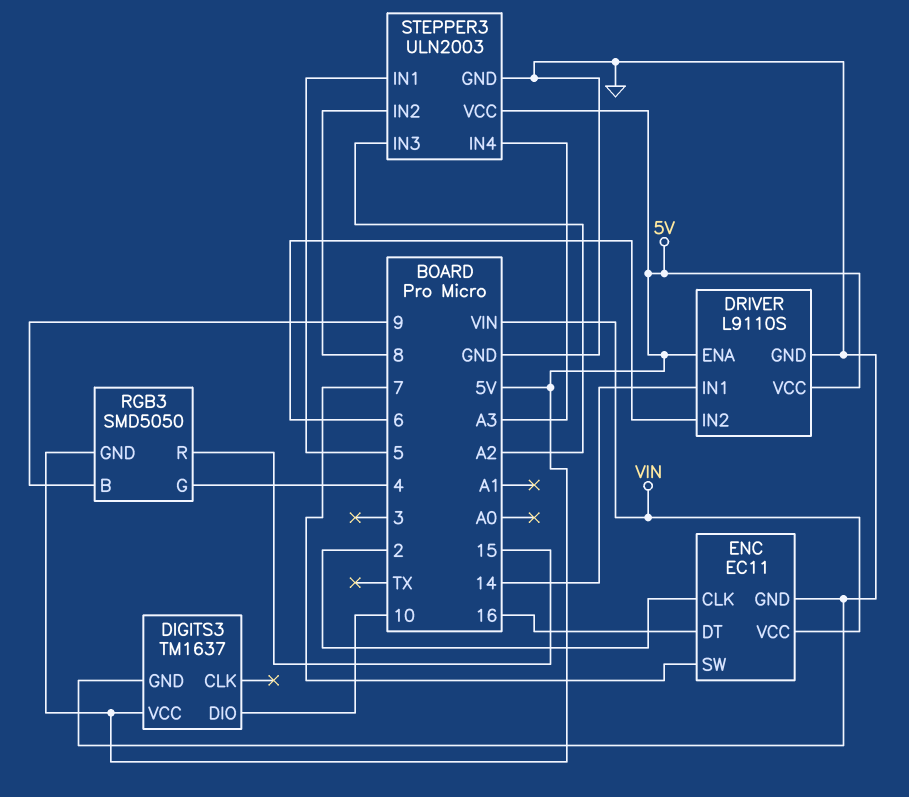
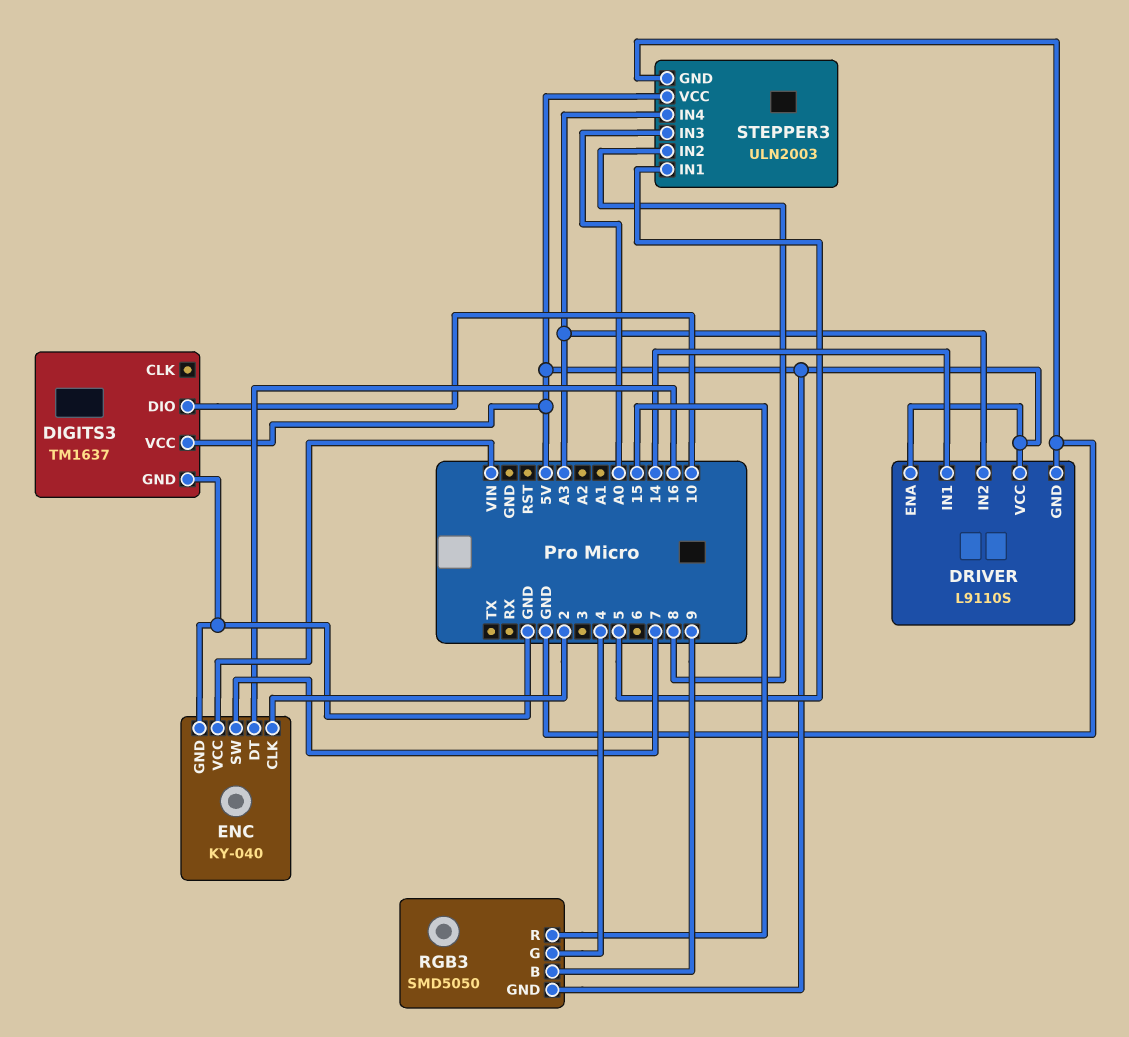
DRIVER pin IN2: 6 -> A3
ENC: EC11 -> KY-040
STEPPER3 pin IN3: A2 -> A0

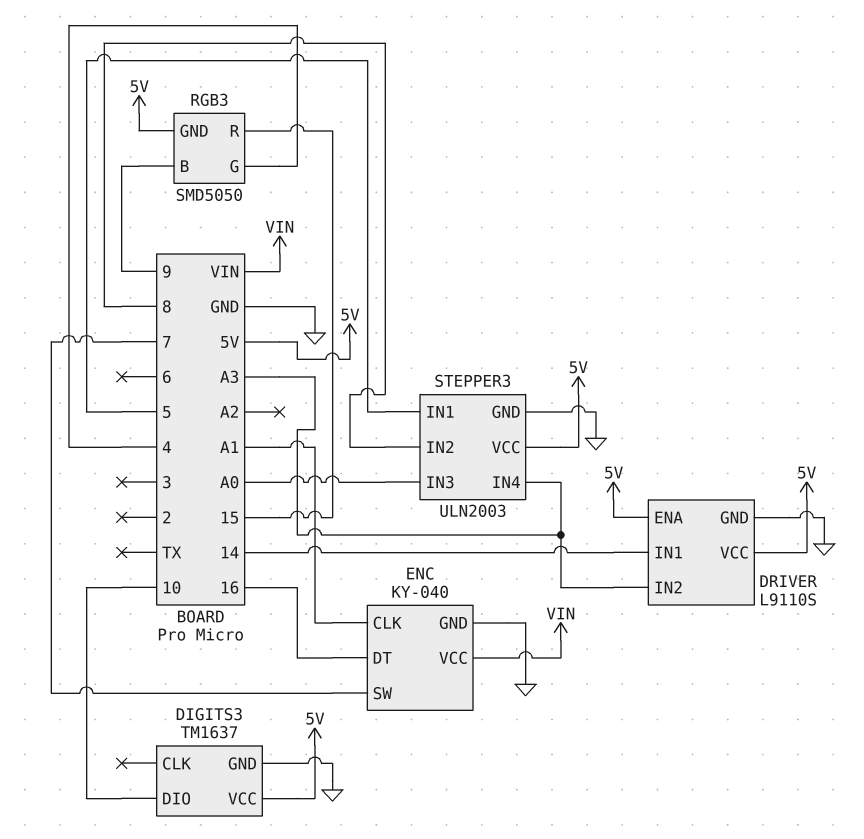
ENC pin CLK: 2 -> A1

